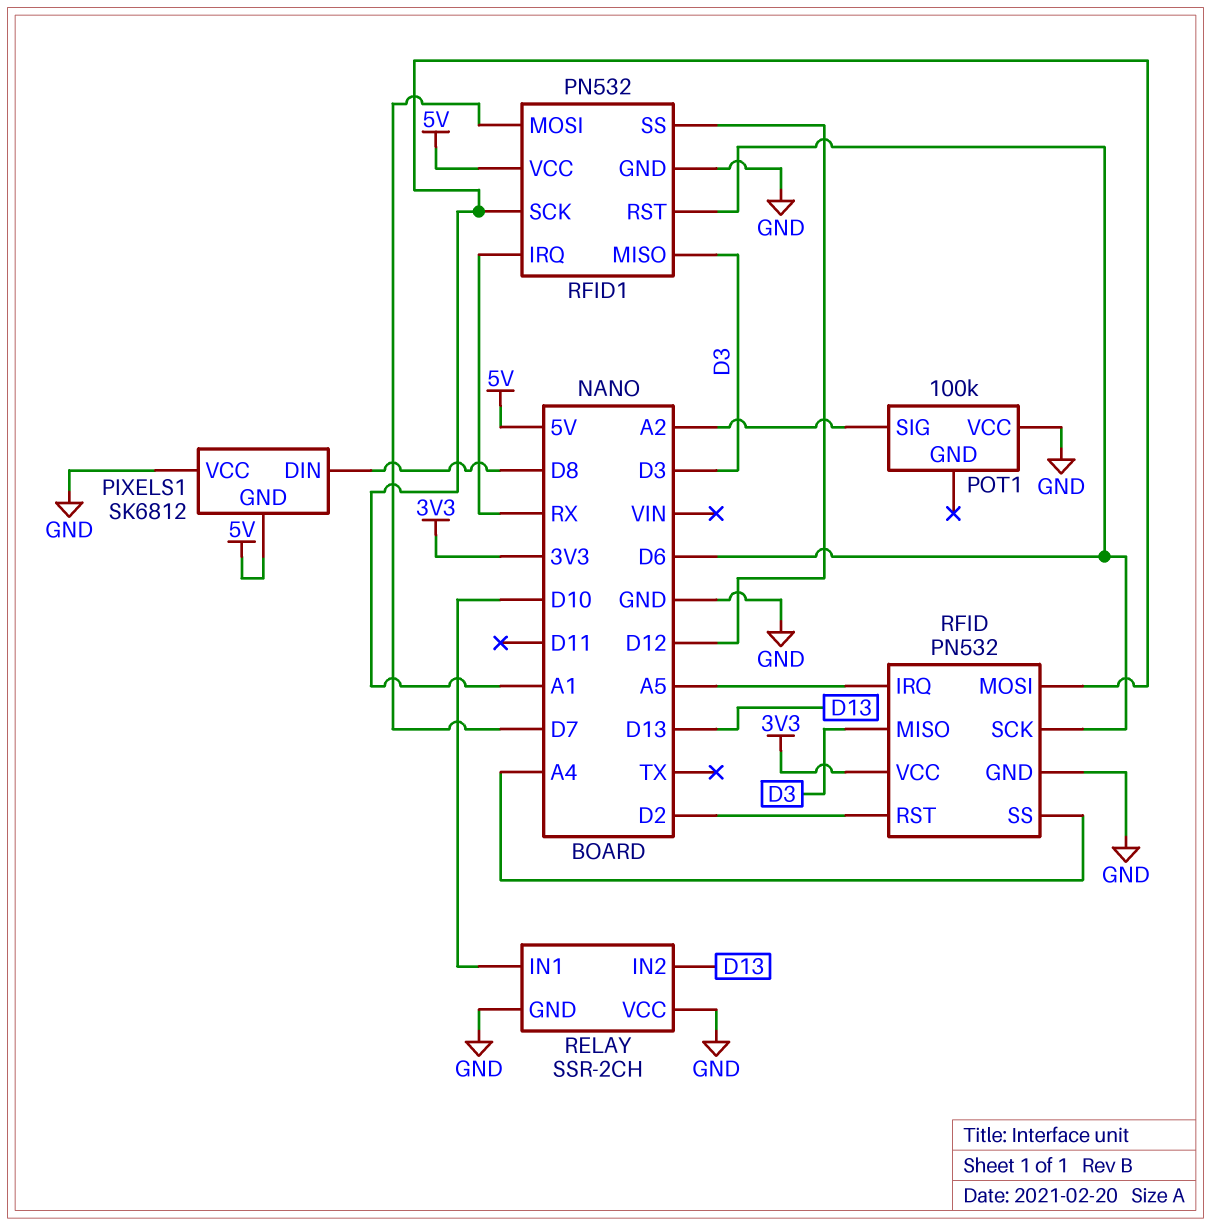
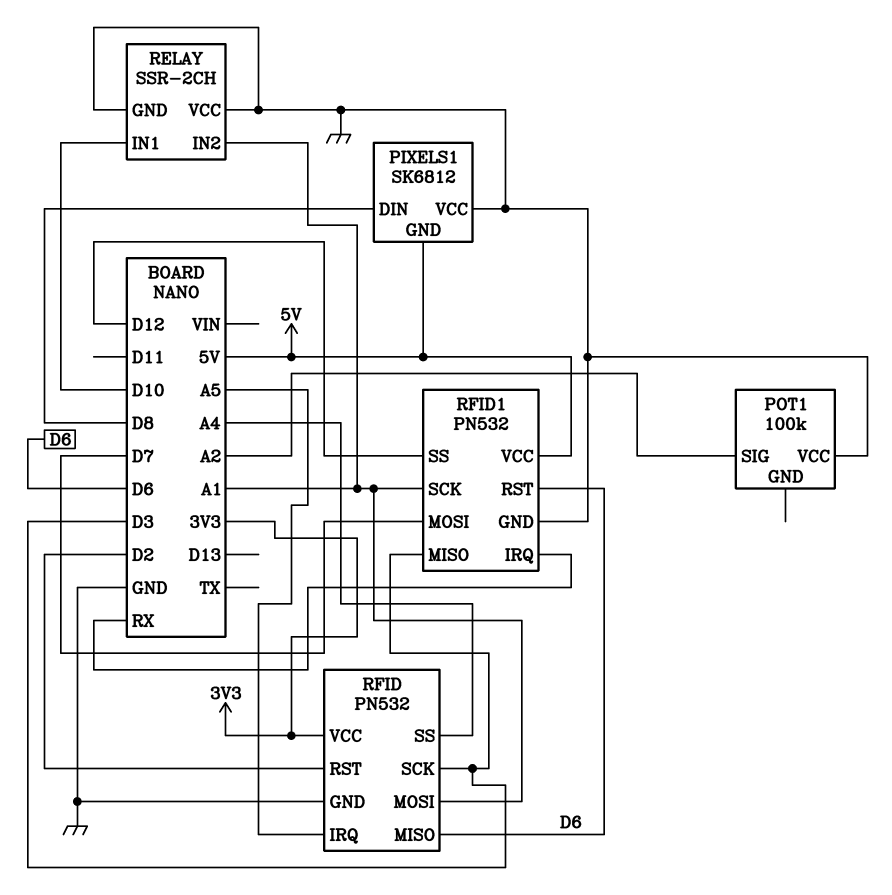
RELAY pin IN2: D13 -> A1
RFID pin MISO: D3 -> D6
RFID pin SCK: D6 -> D3

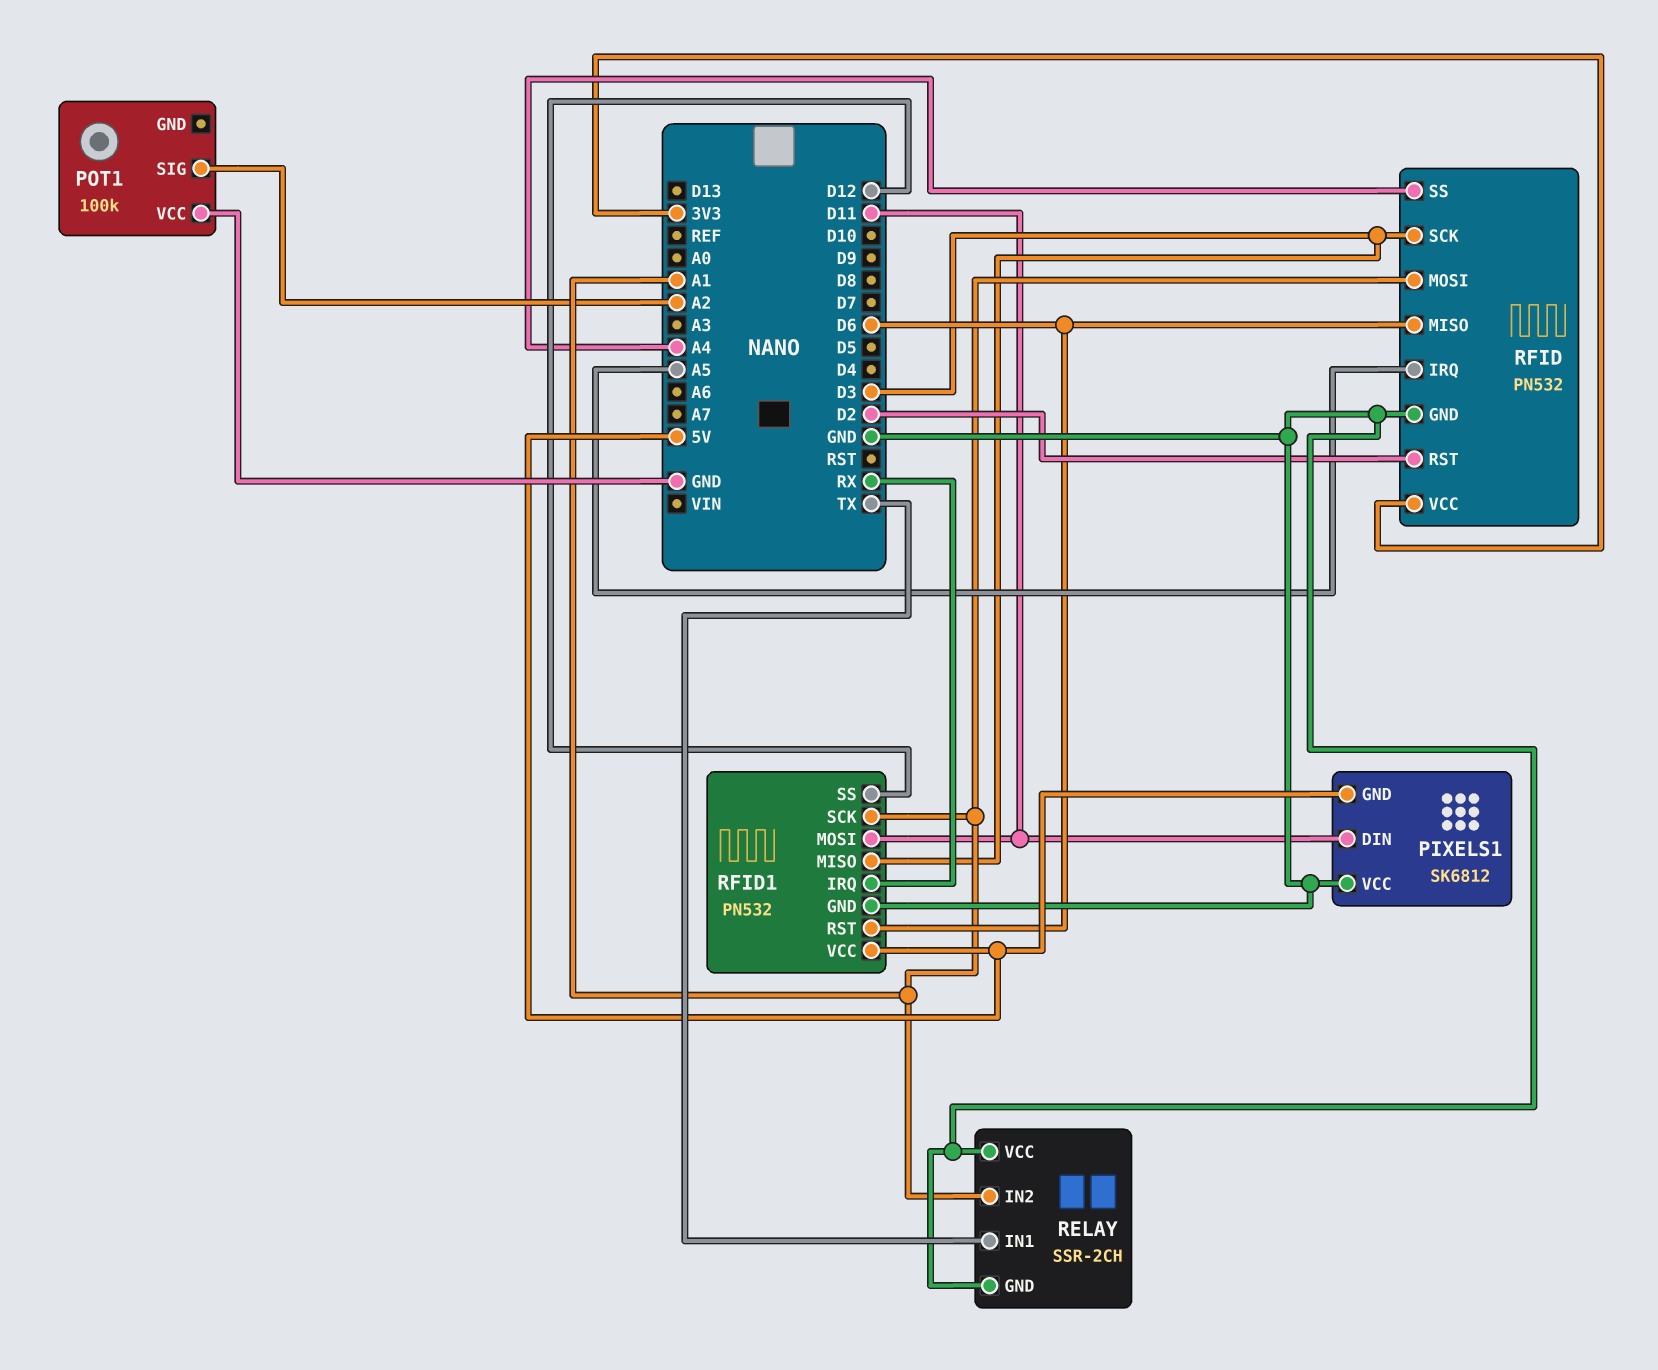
PIXELS1 pin DIN: D8 -> D11
RELAY pin IN1: D10 -> TX
RFID1 pin MOSI: D7 -> D11

